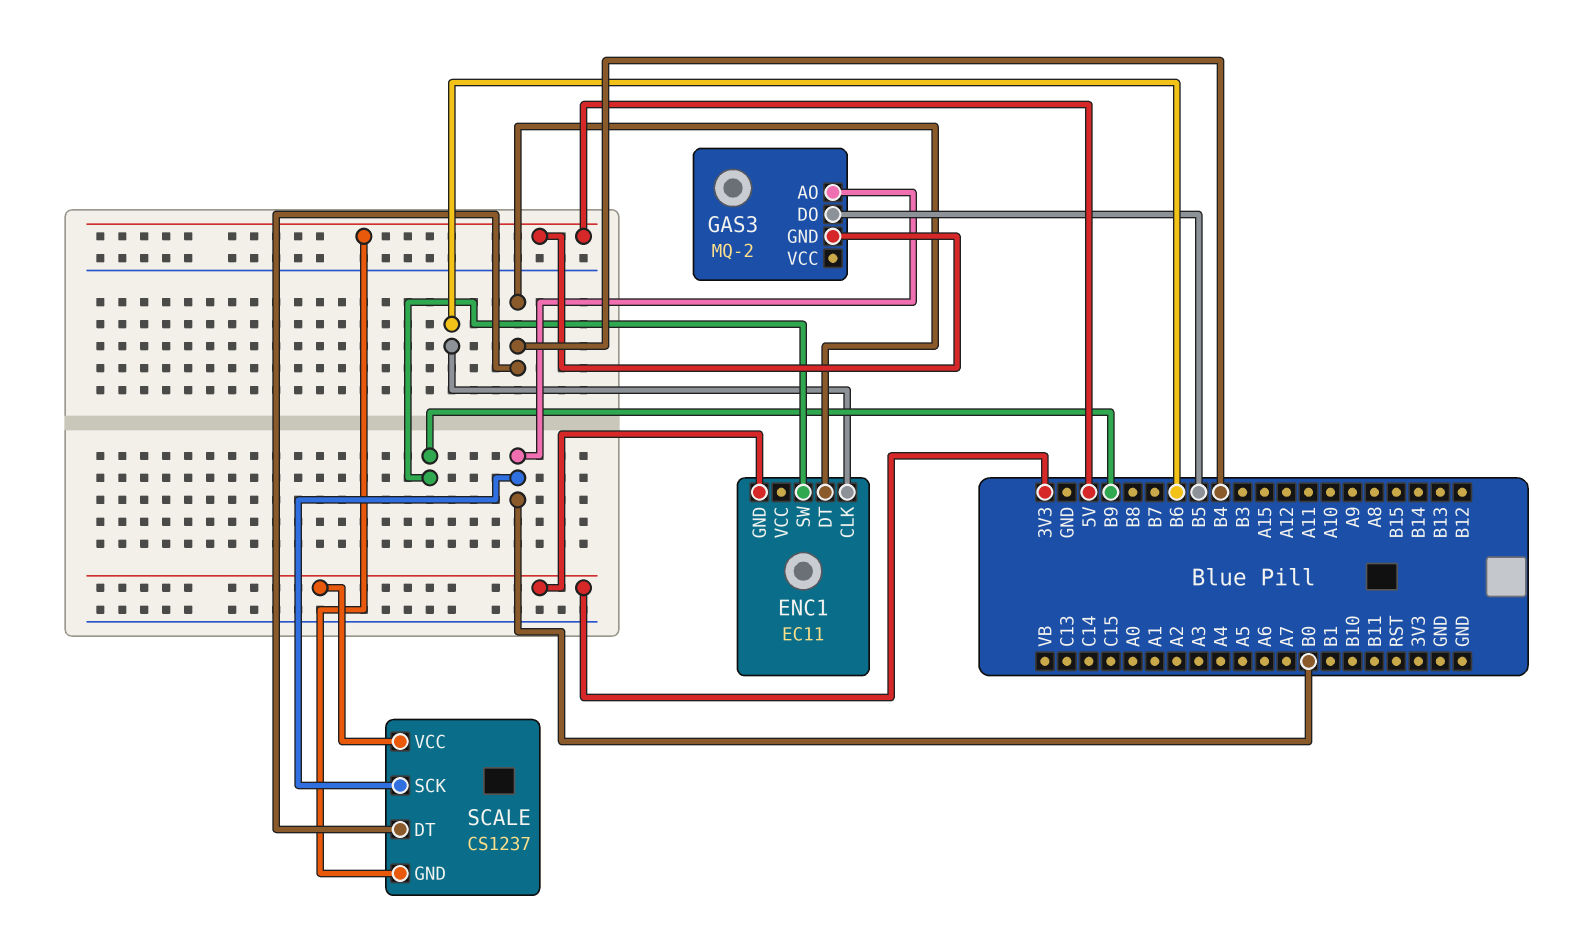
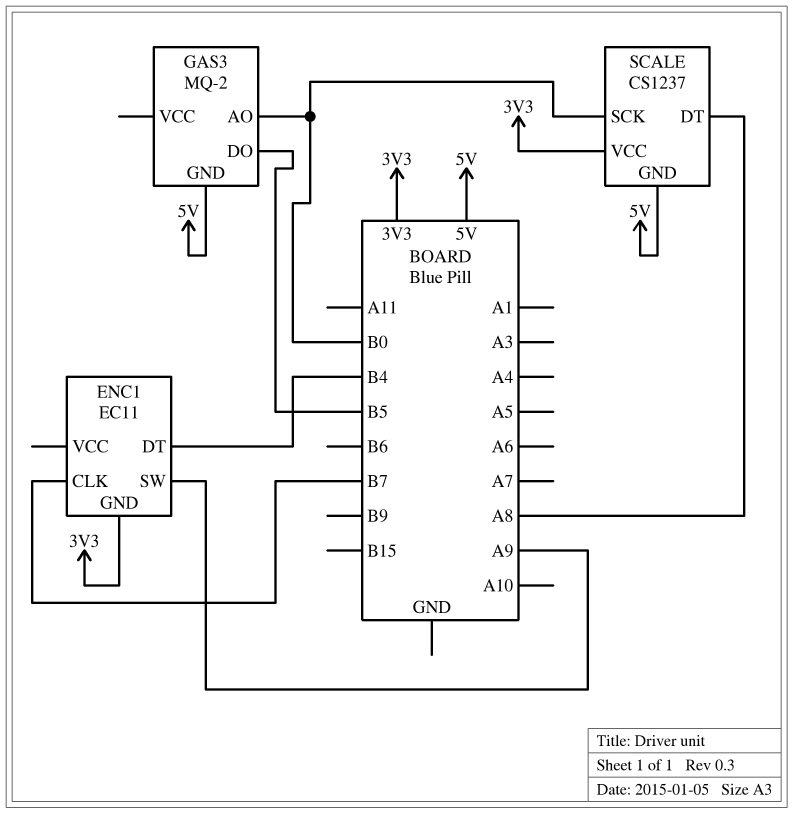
ENC1 pin CLK: B6 -> B7
ENC1 pin SW: B9 -> A9
SCALE pin DT: B4 -> A8

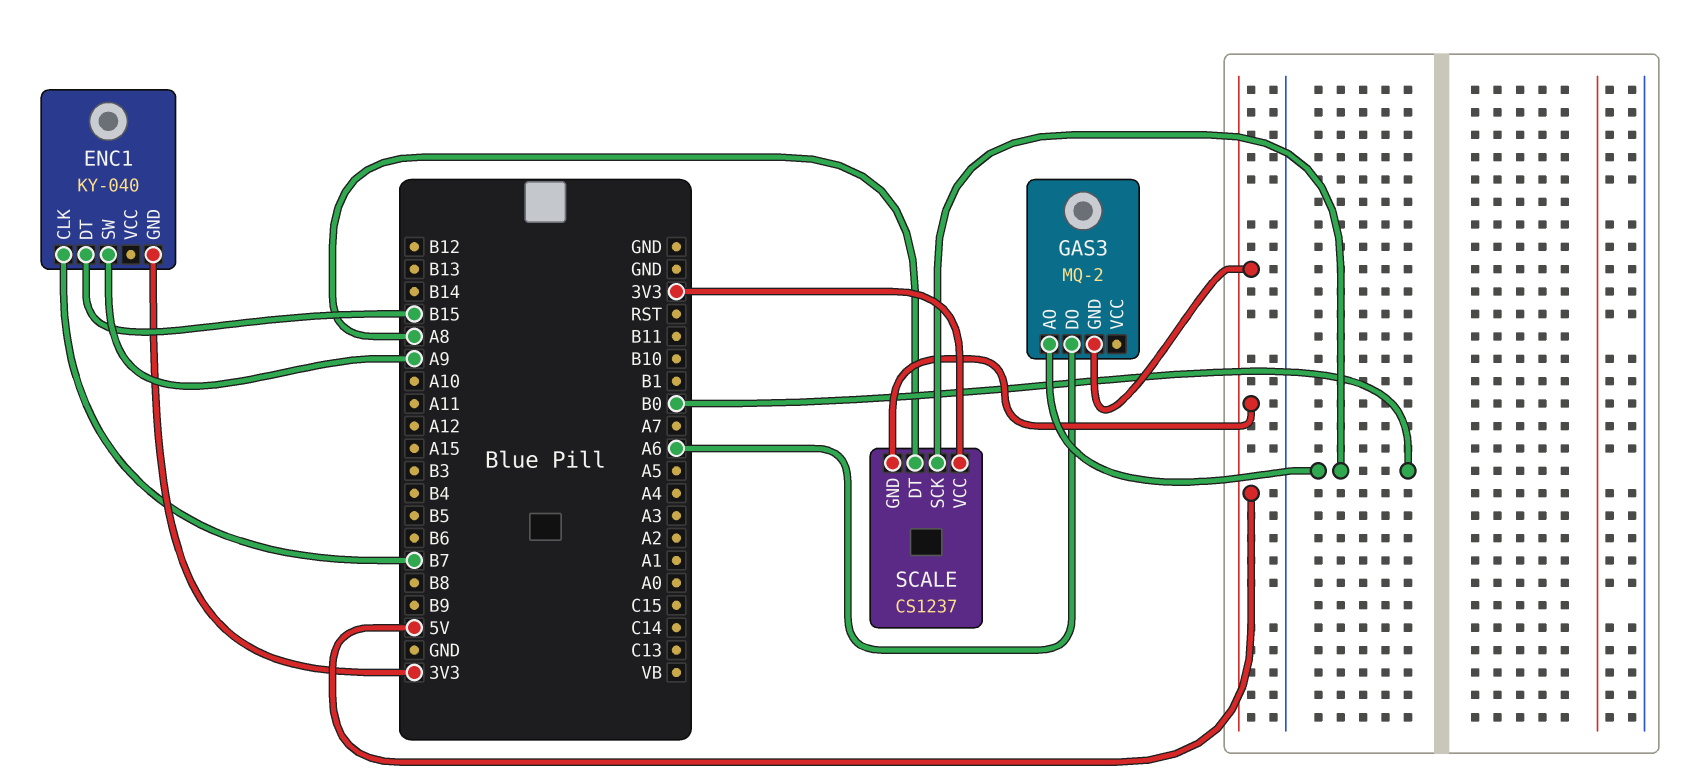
ENC1: EC11 -> KY-040
ENC1 pin DT: B4 -> B15
GAS3 pin DO: B5 -> A6

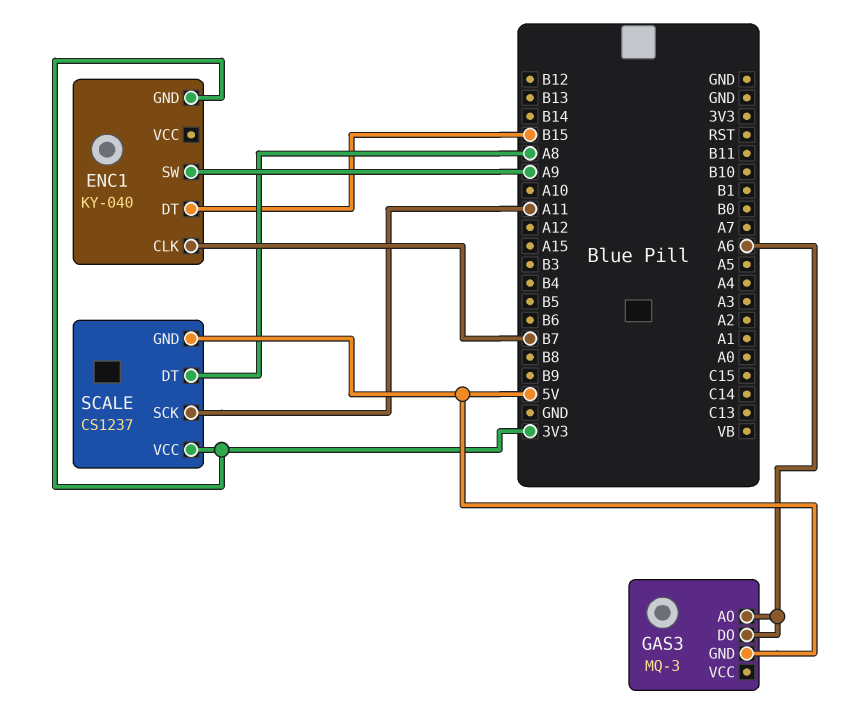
GAS3: MQ-2 -> MQ-3
GAS3 pin AO: B0 -> A6
SCALE pin SCK: B0 -> A11

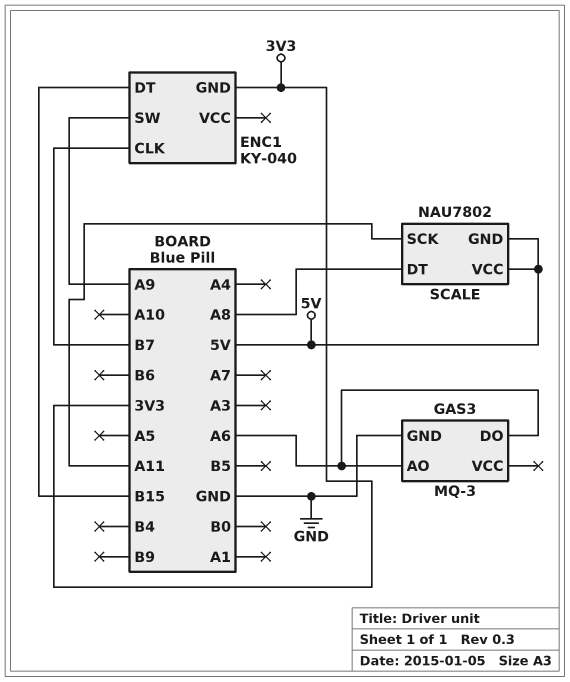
GAS3 pin GND: 5V -> GND
SCALE: CS1237 -> NAU7802
SCALE pin VCC: 3V3 -> 5V

